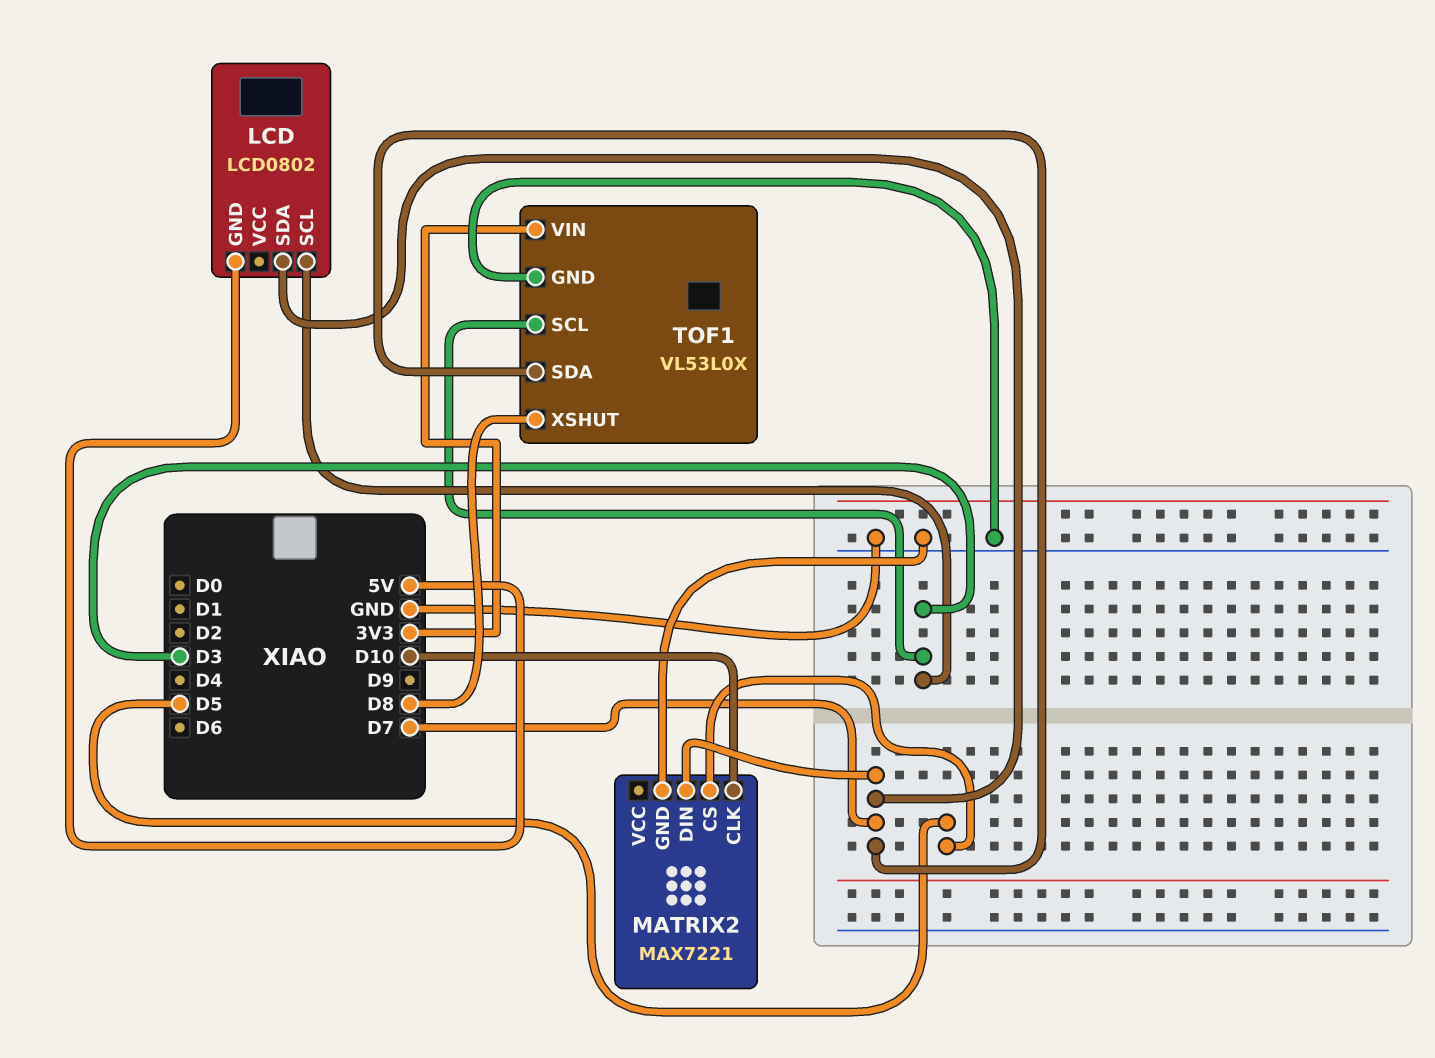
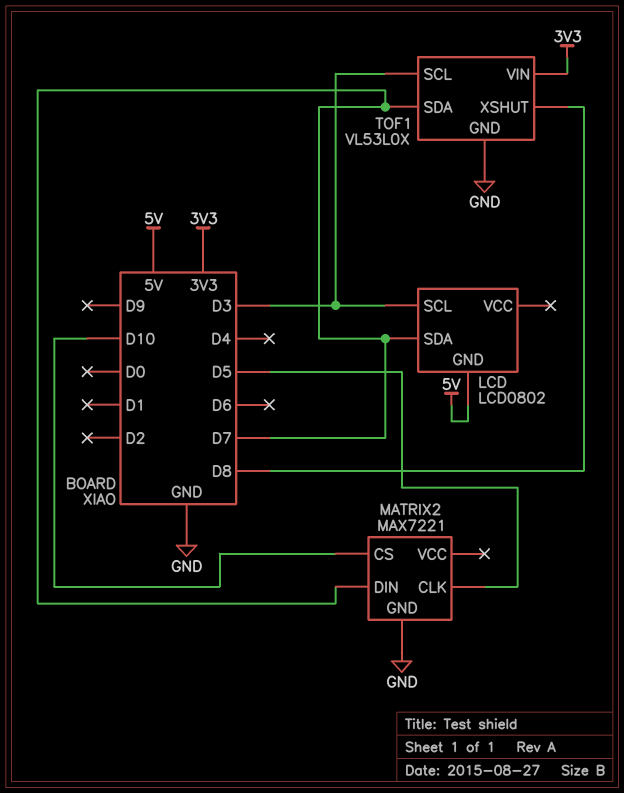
MATRIX2 pin CLK: D10 -> D5
MATRIX2 pin CS: D5 -> D10

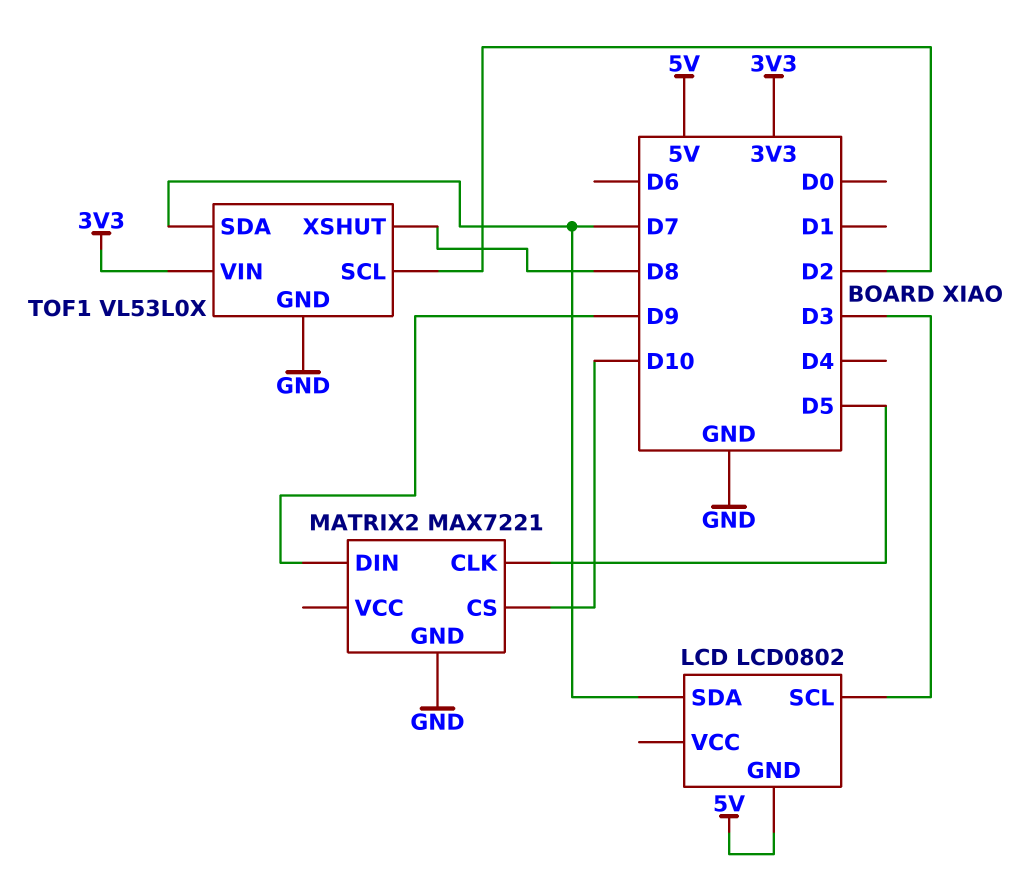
MATRIX2 pin DIN: D7 -> D9
TOF1 pin SCL: D3 -> D2

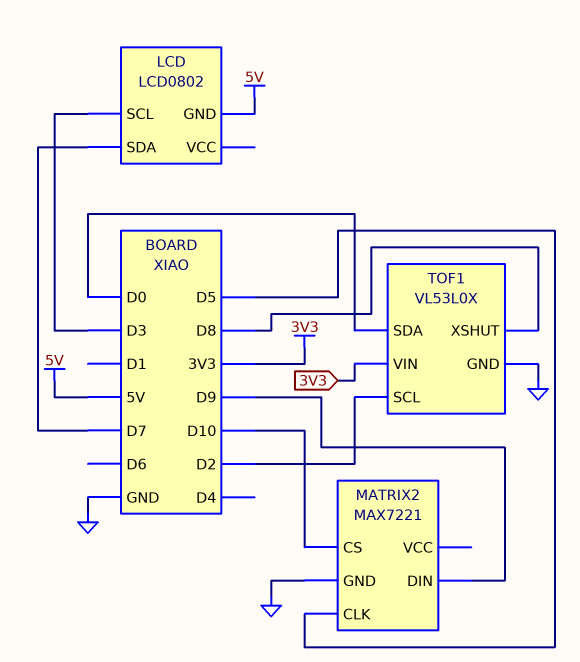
TOF1 pin SDA: D7 -> D0

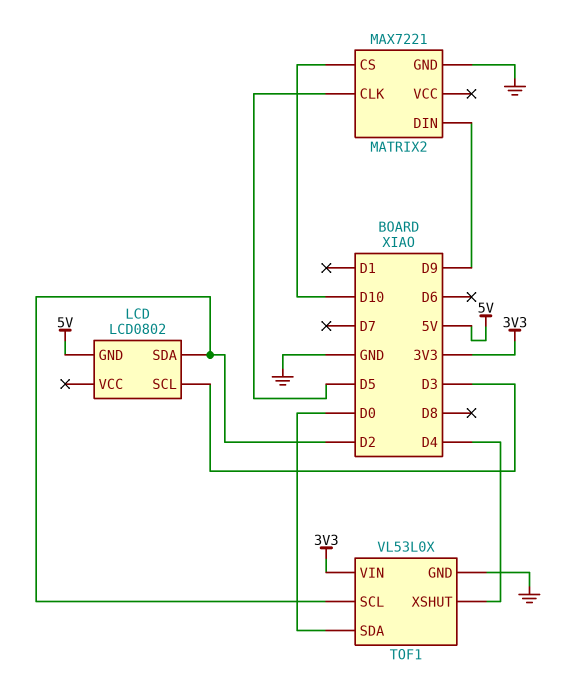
LCD pin SDA: D7 -> D2
TOF1 pin XSHUT: D8 -> D4

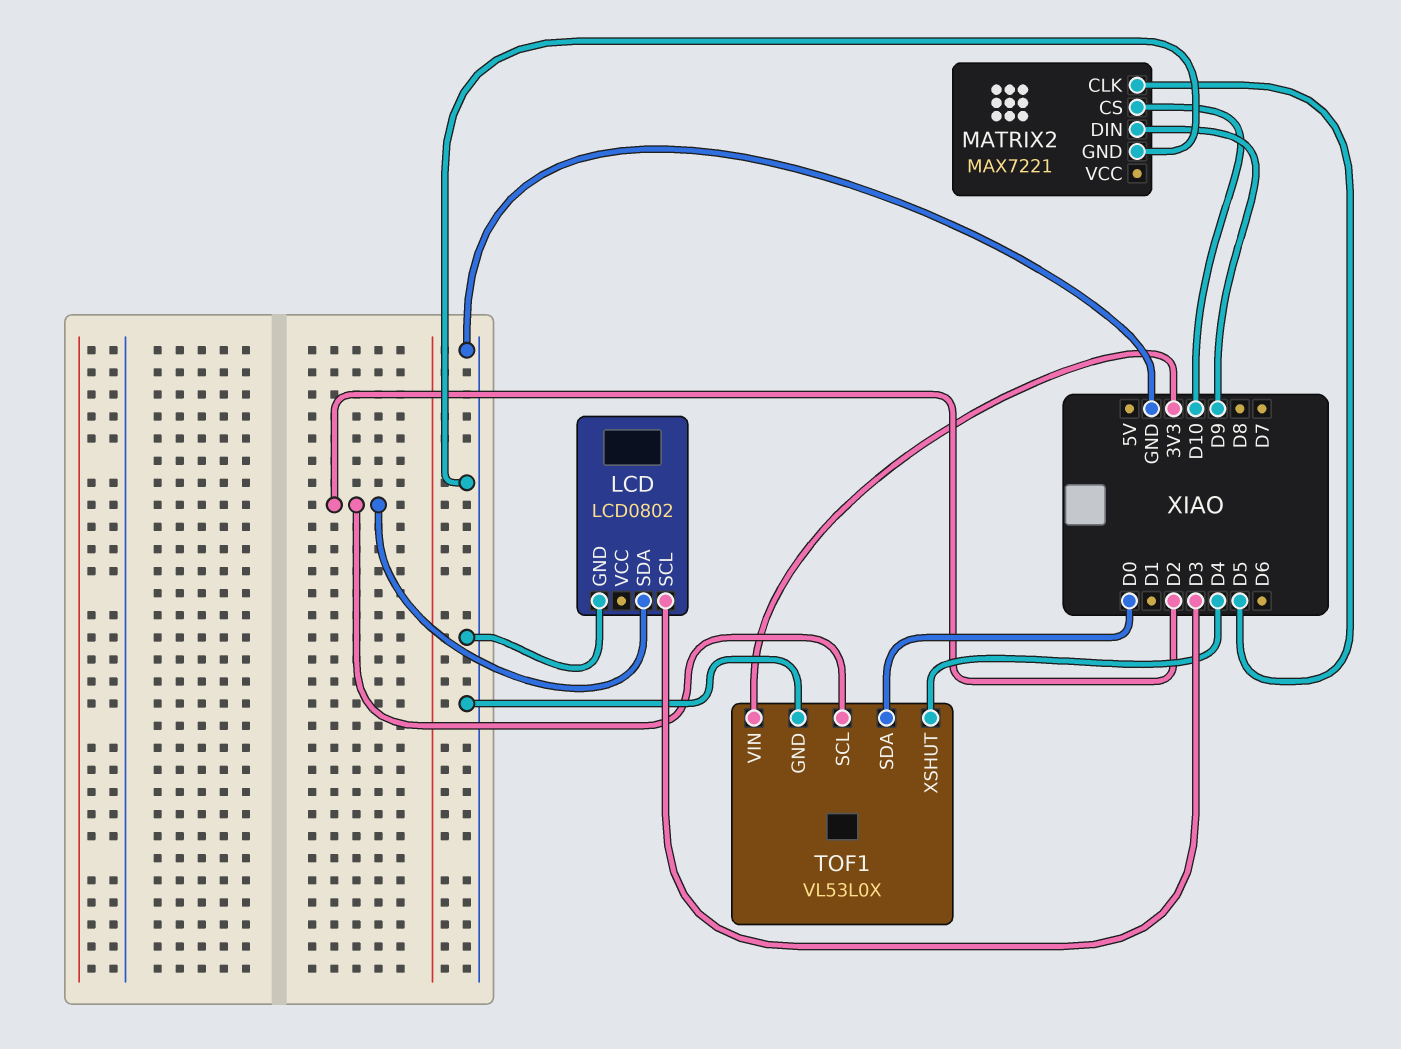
LCD pin GND: 5V -> GND

